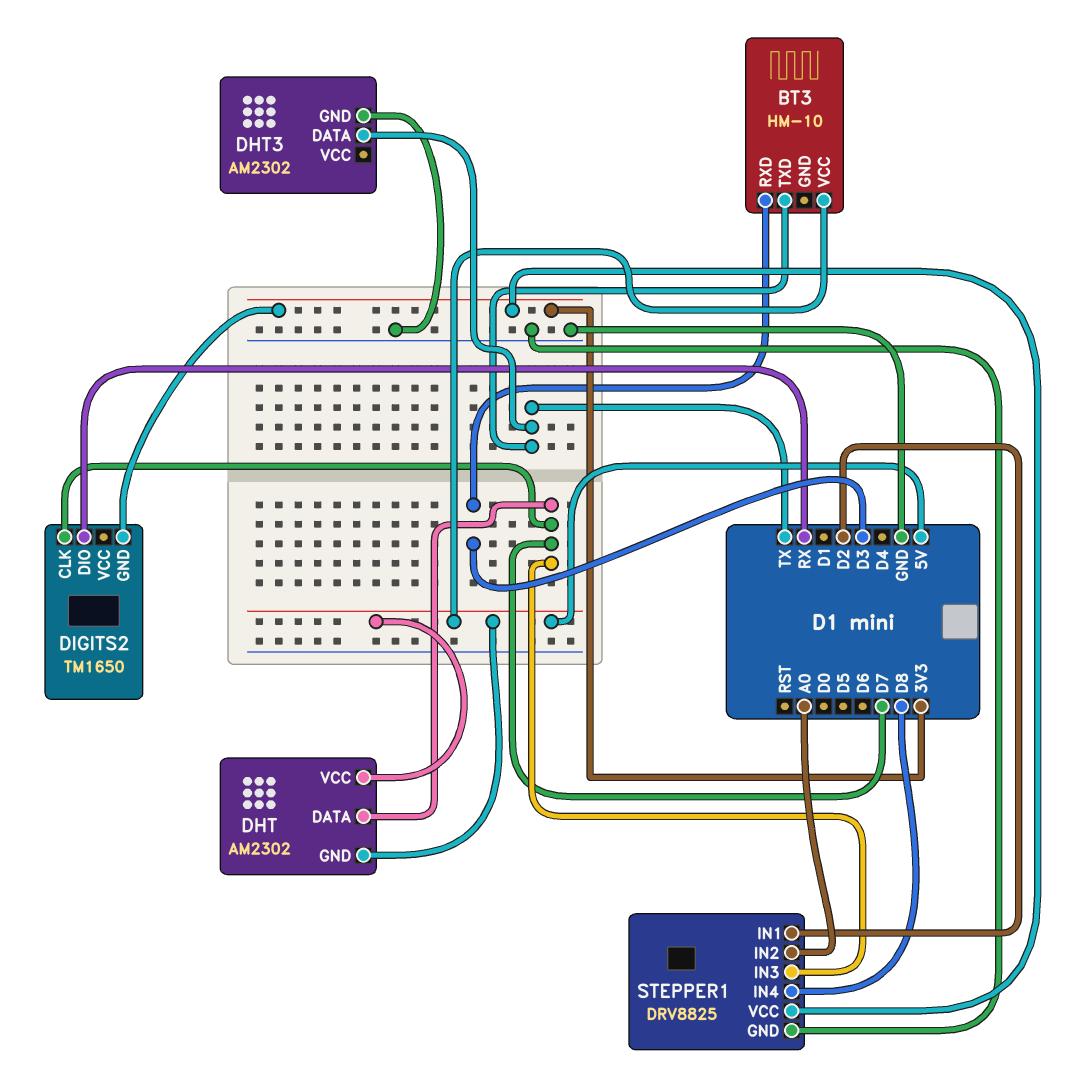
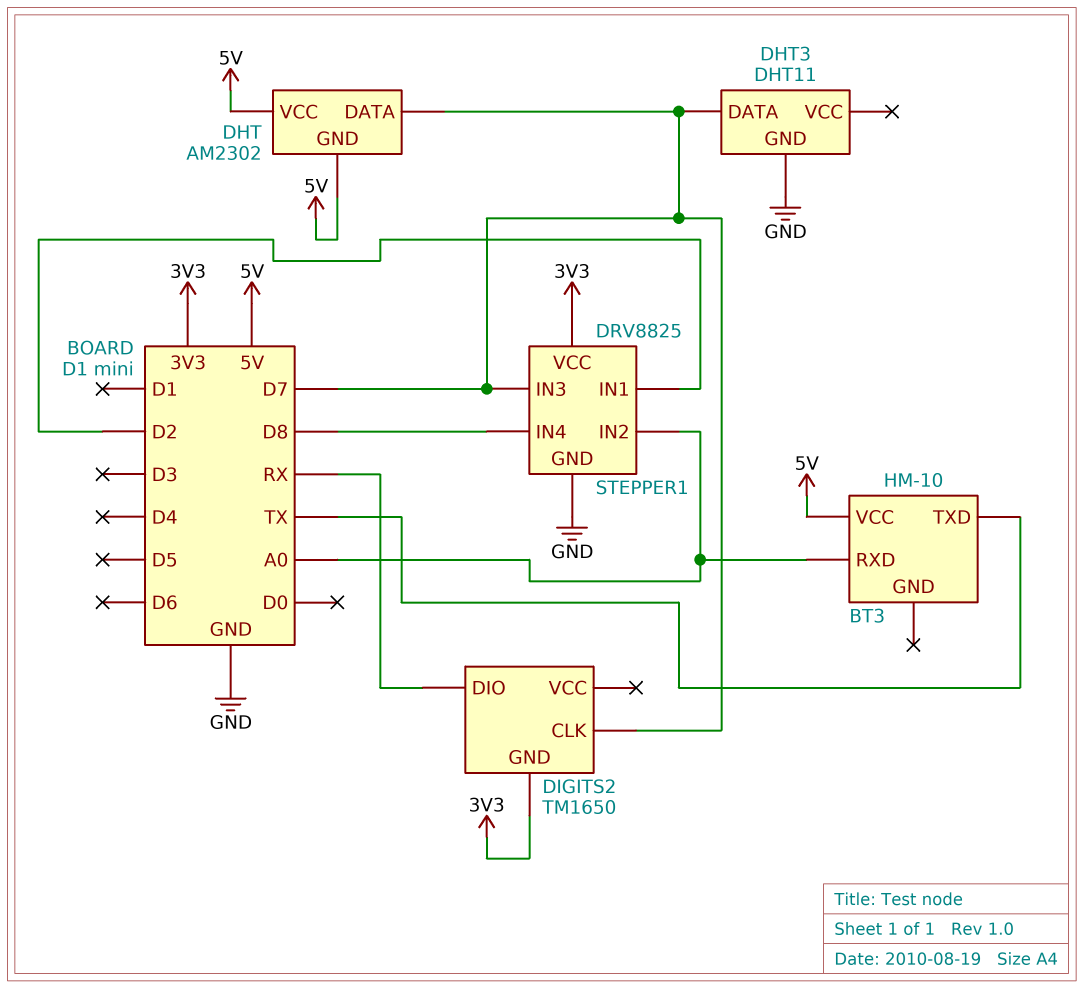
BT3 pin RXD: D3 -> A0
DHT3: AM2302 -> DHT11
DHT3 pin DATA: TX -> D7

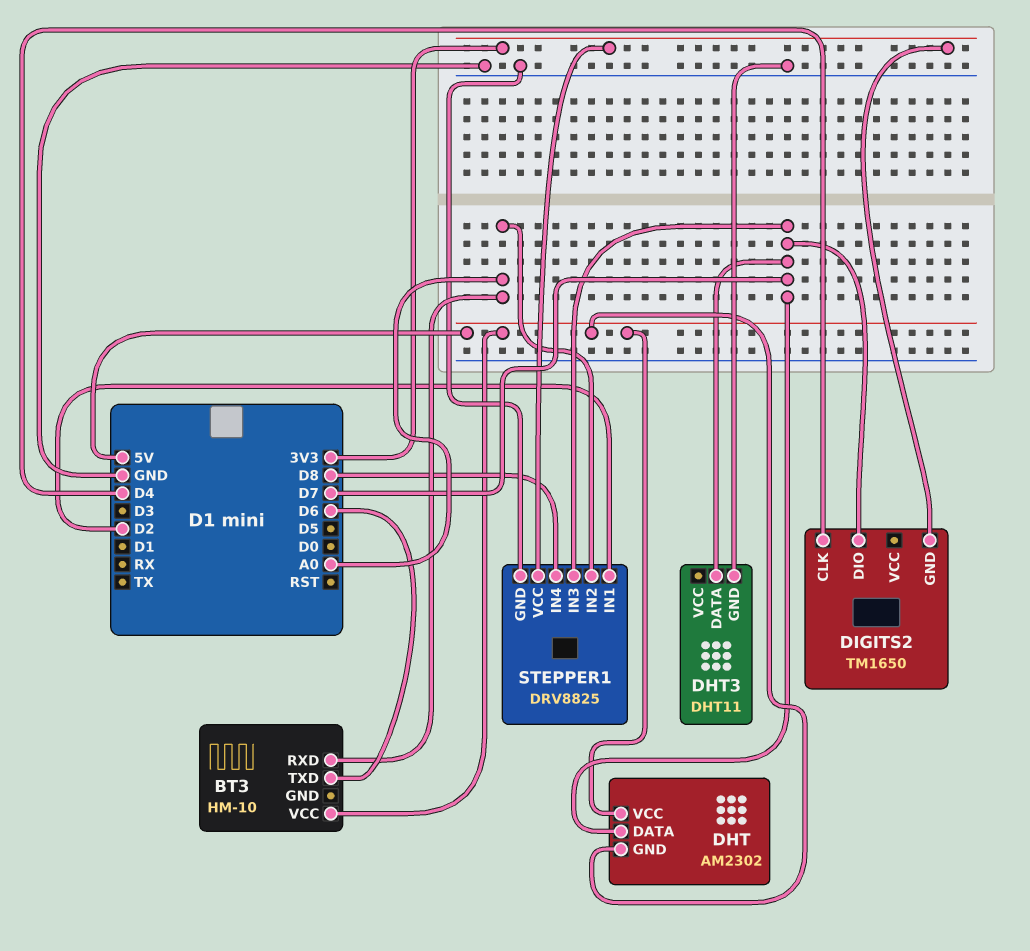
BT3 pin TXD: TX -> D6
DIGITS2 pin CLK: D7 -> D4
DIGITS2 pin DIO: RX -> D7

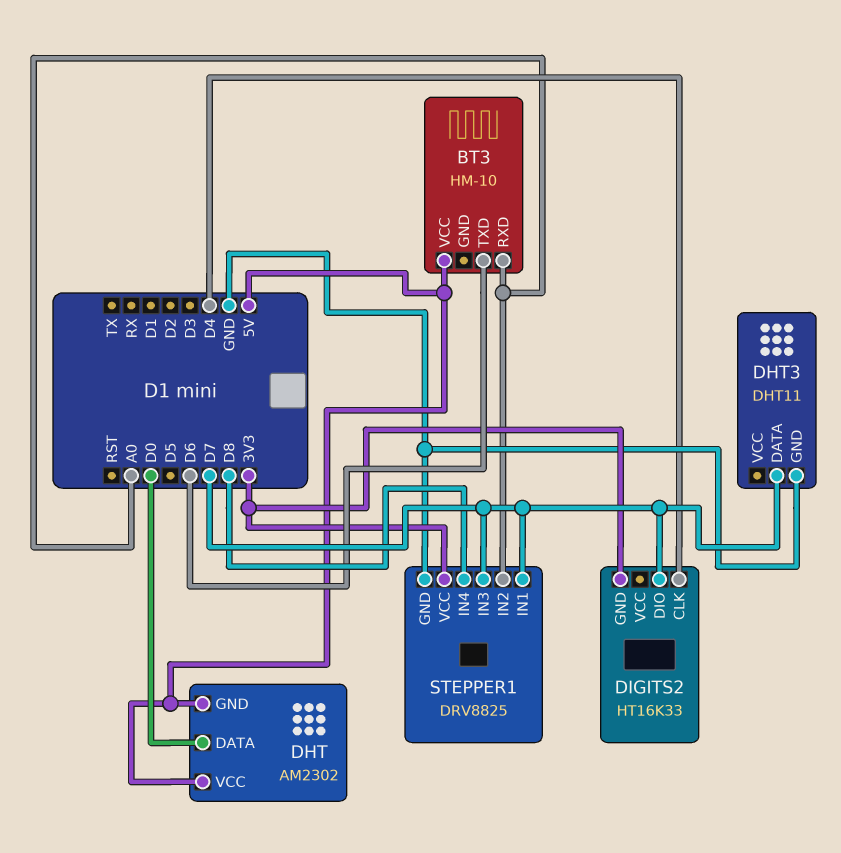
DHT pin DATA: D7 -> D0
DIGITS2: TM1650 -> HT16K33
STEPPER1 pin IN1: D2 -> D7

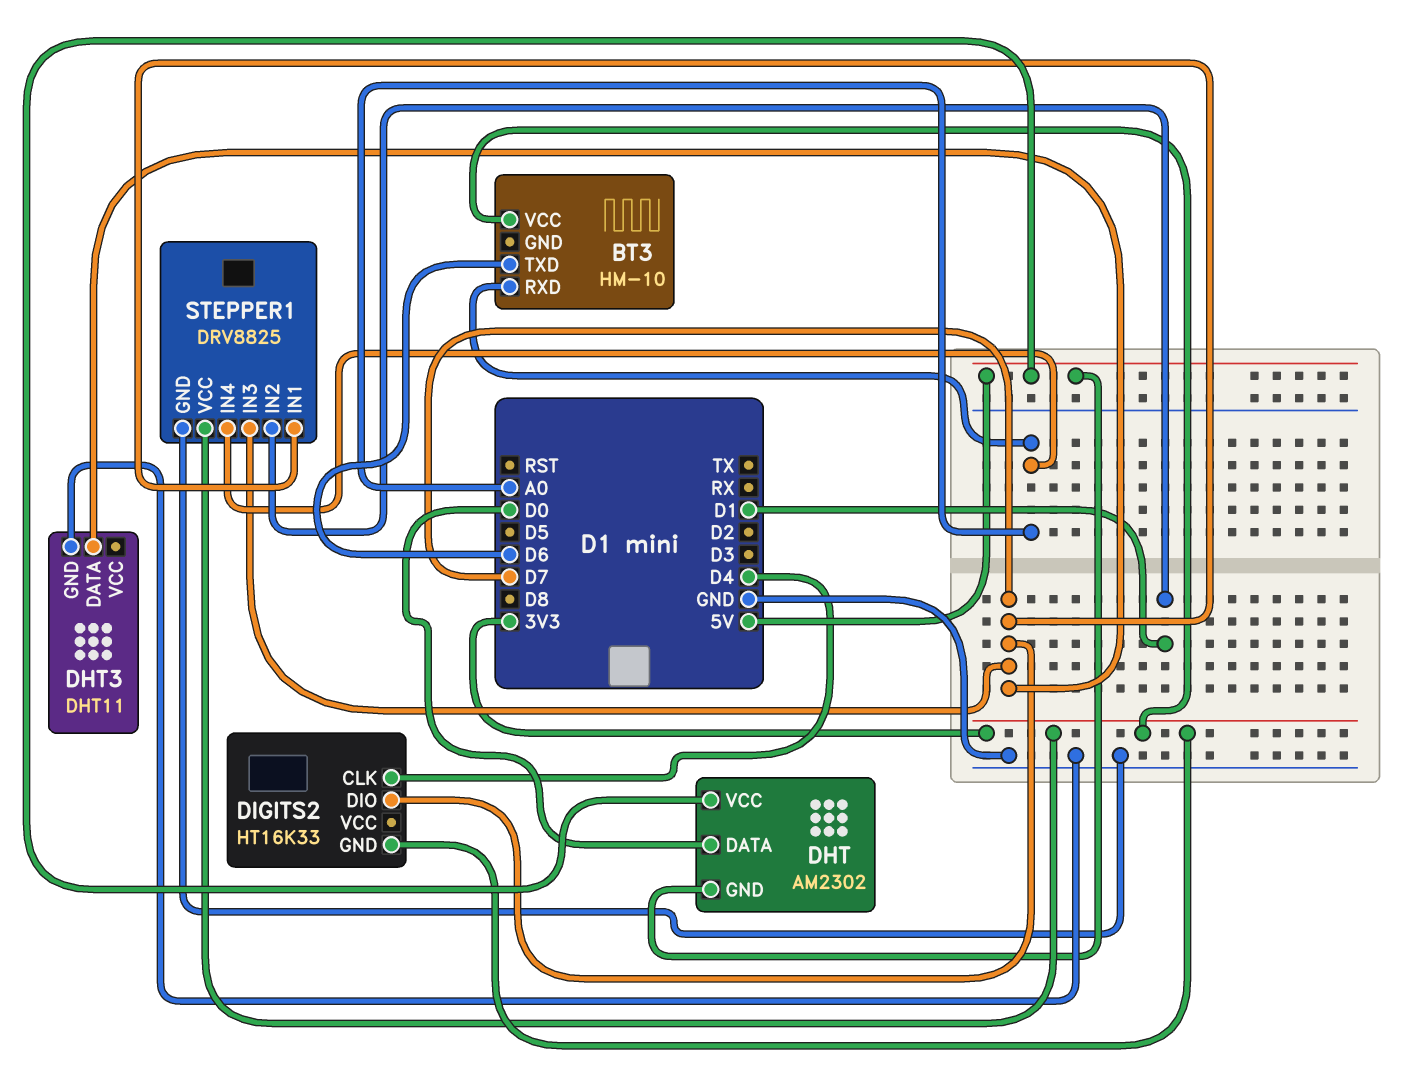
BT3 pin VCC: 5V -> 3V3
STEPPER1 pin IN2: A0 -> D1
STEPPER1 pin IN4: D8 -> A0

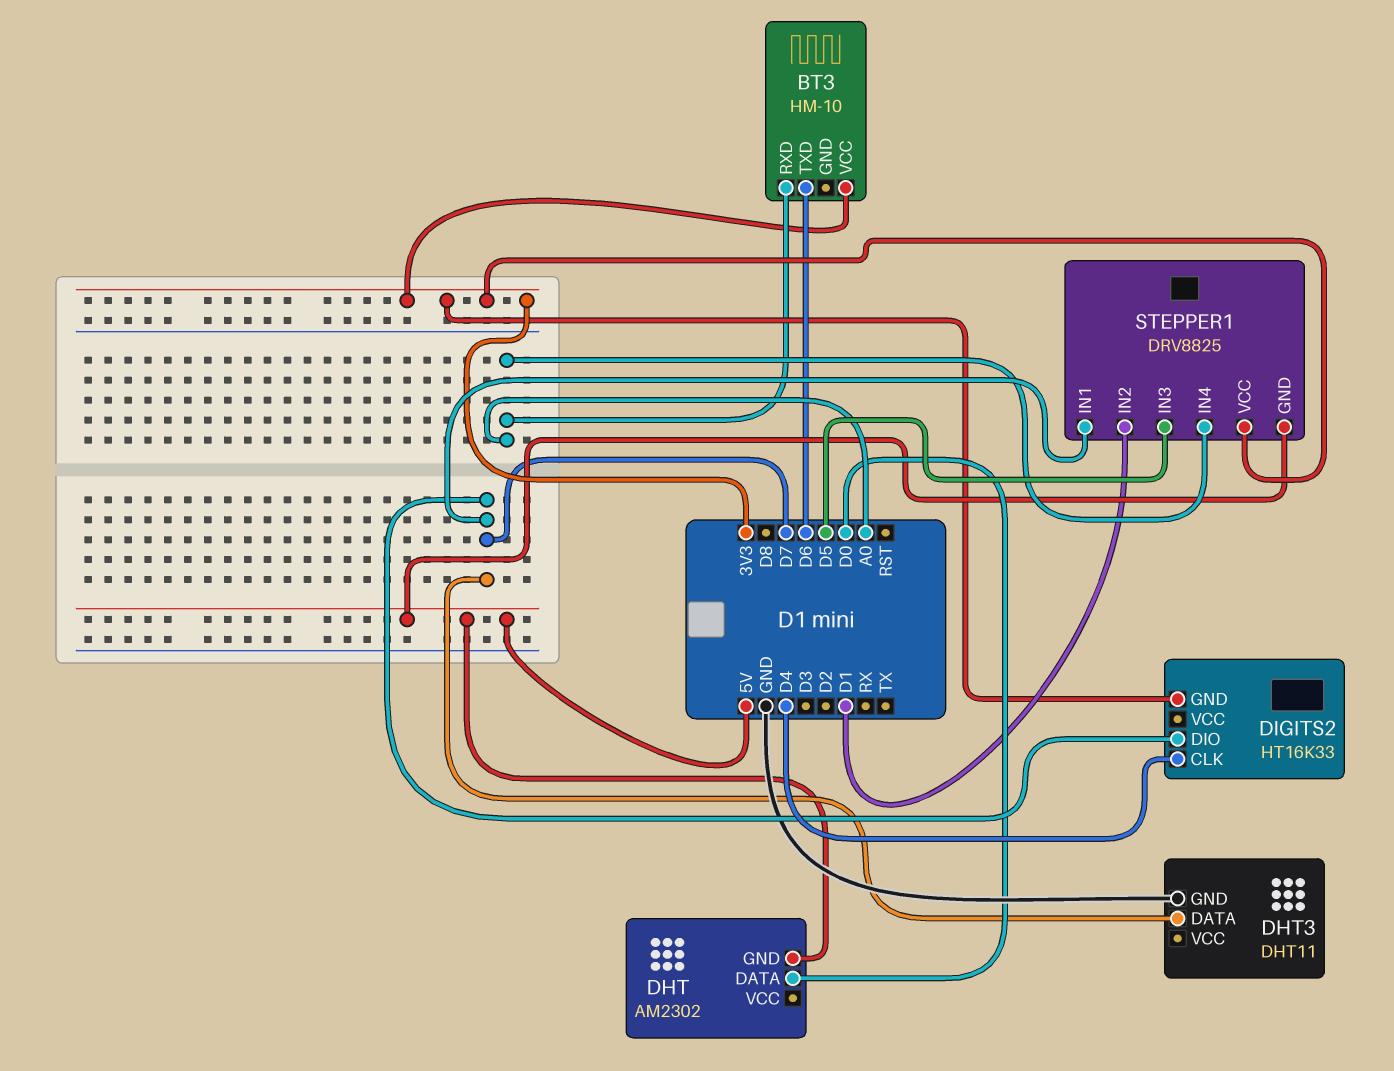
DHT pin VCC: 5V -> none
STEPPER1 pin GND: GND -> 5V
STEPPER1 pin IN3: D7 -> D5

